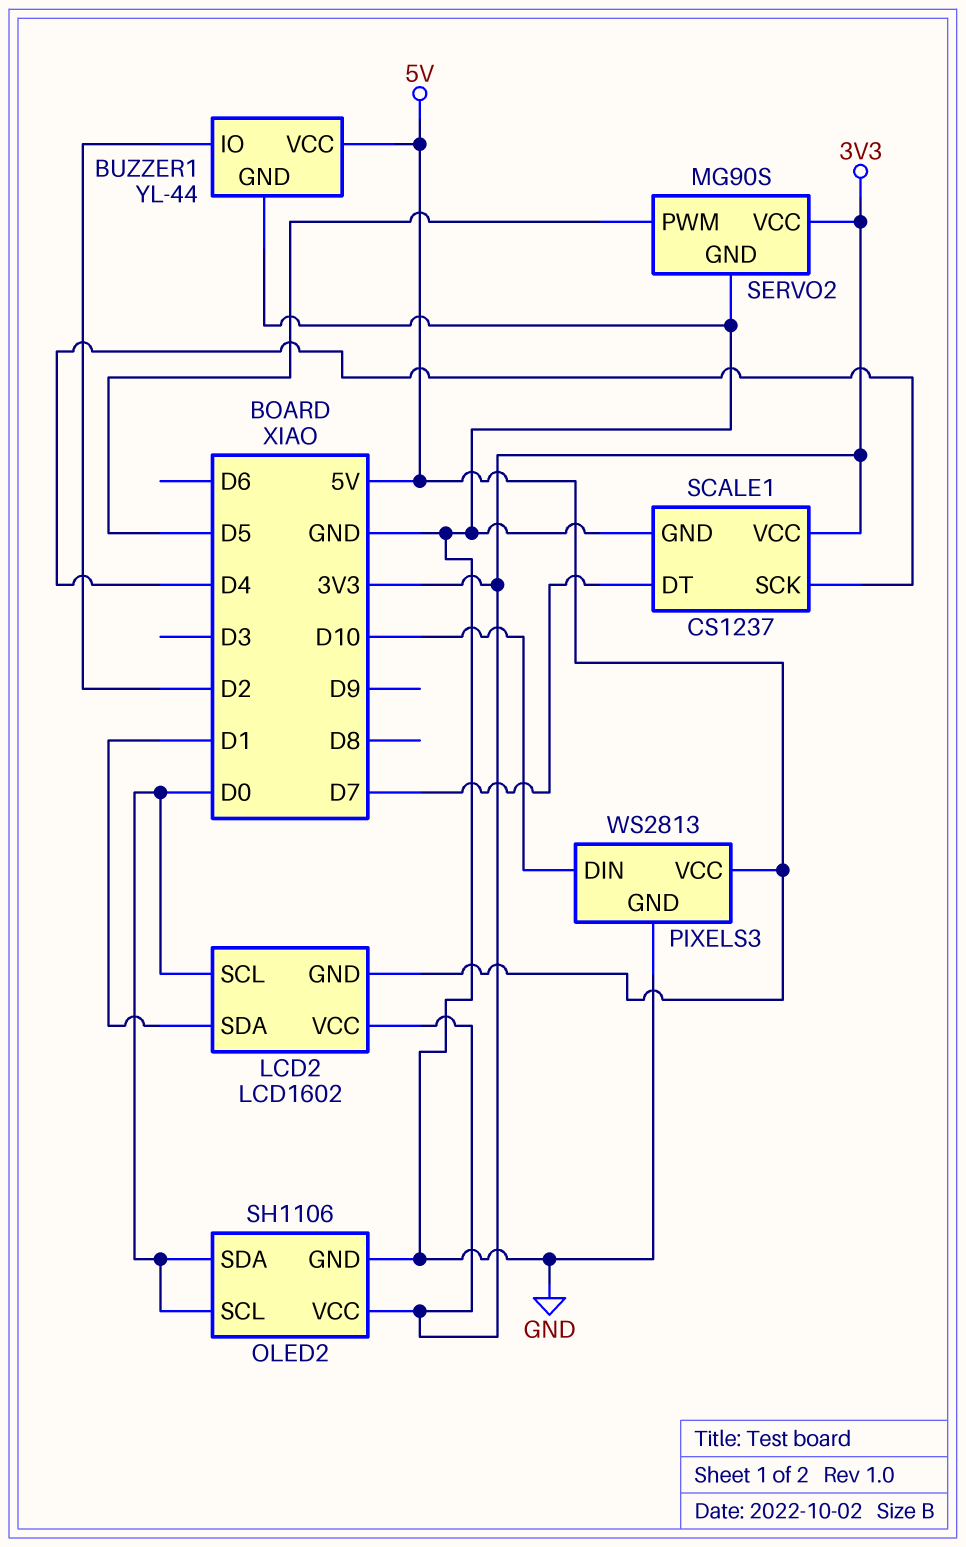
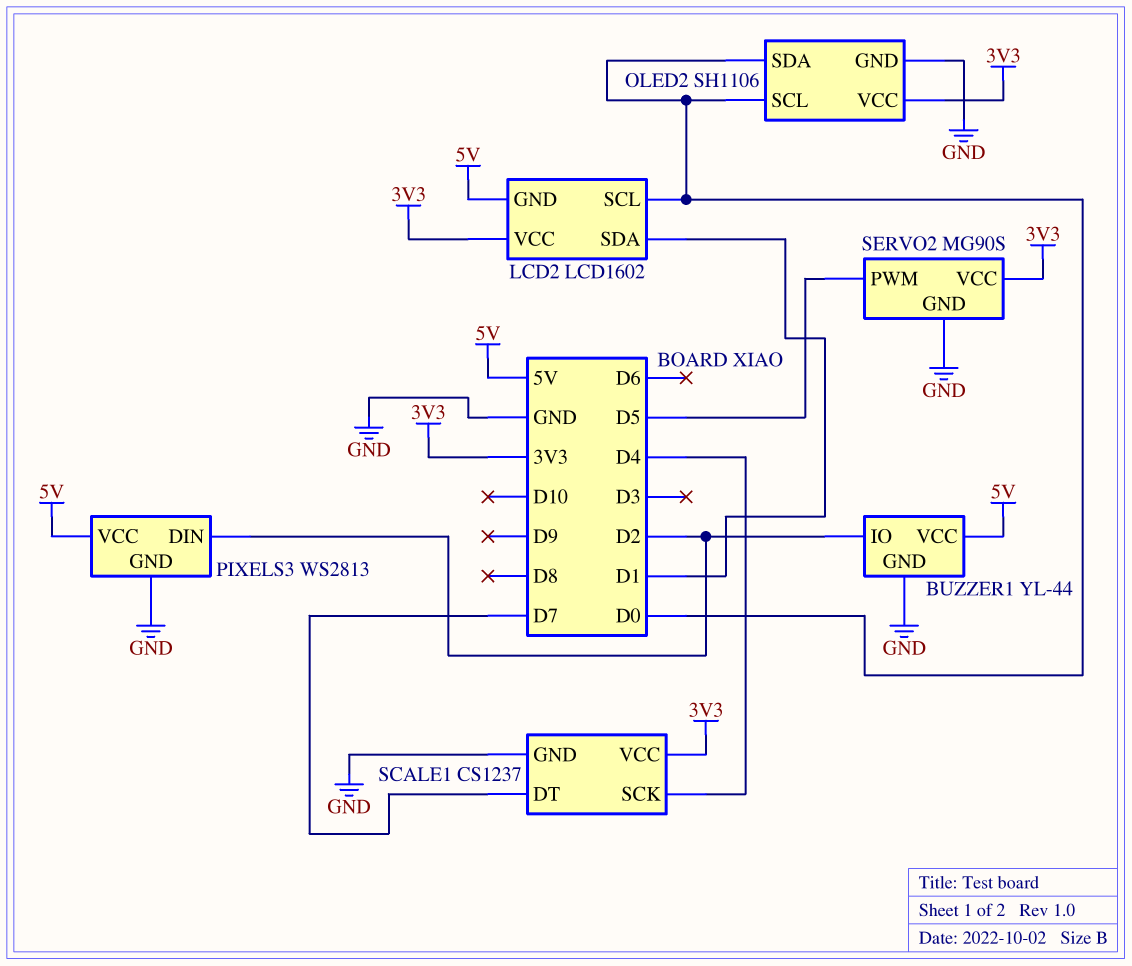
PIXELS3 pin DIN: D10 -> D2

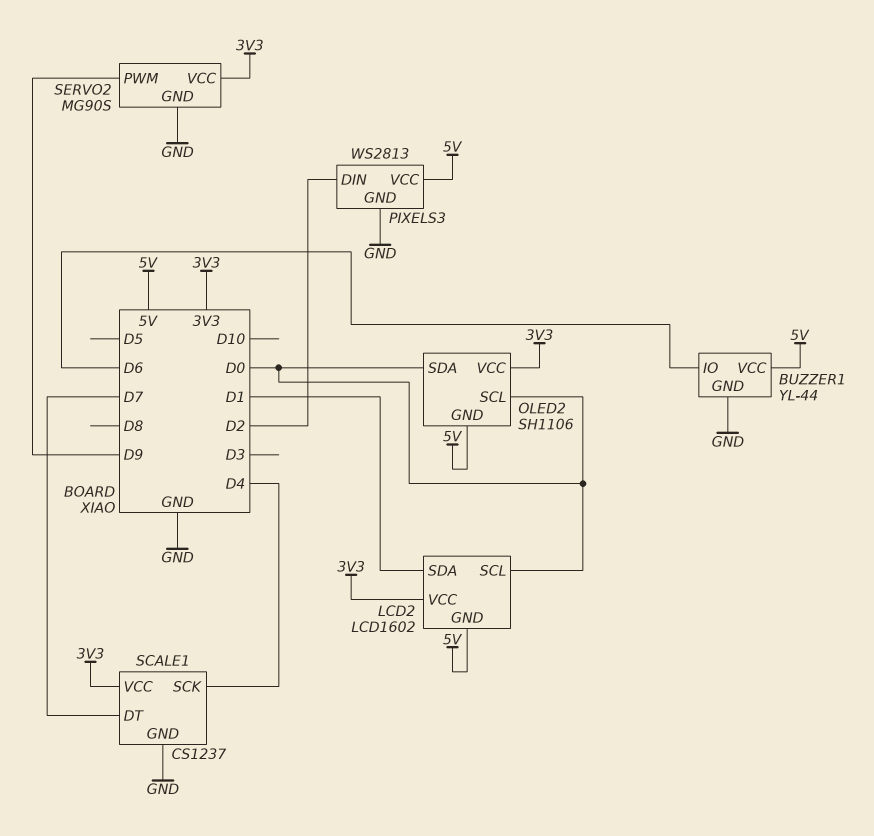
BUZZER1 pin IO: D2 -> D6
OLED2 pin GND: GND -> 5V
SERVO2 pin PWM: D5 -> D9

